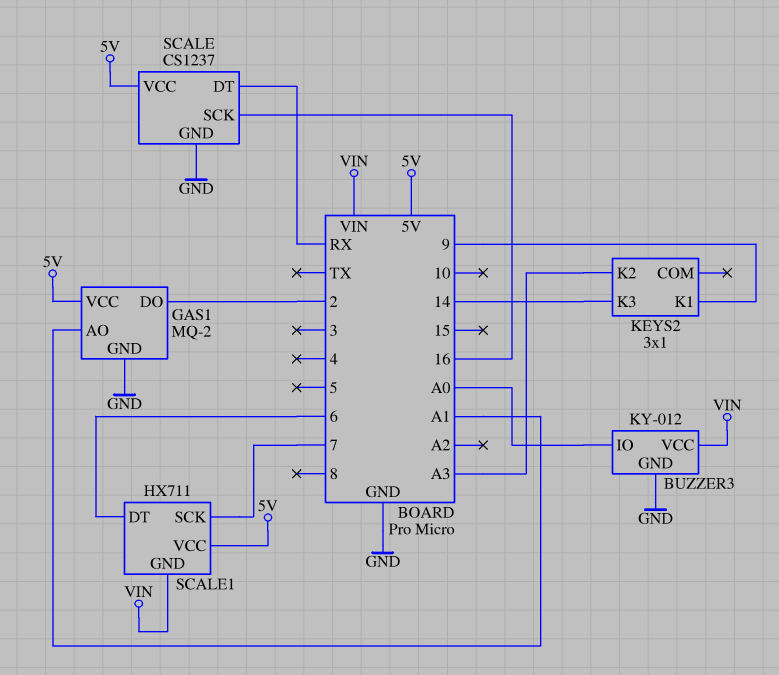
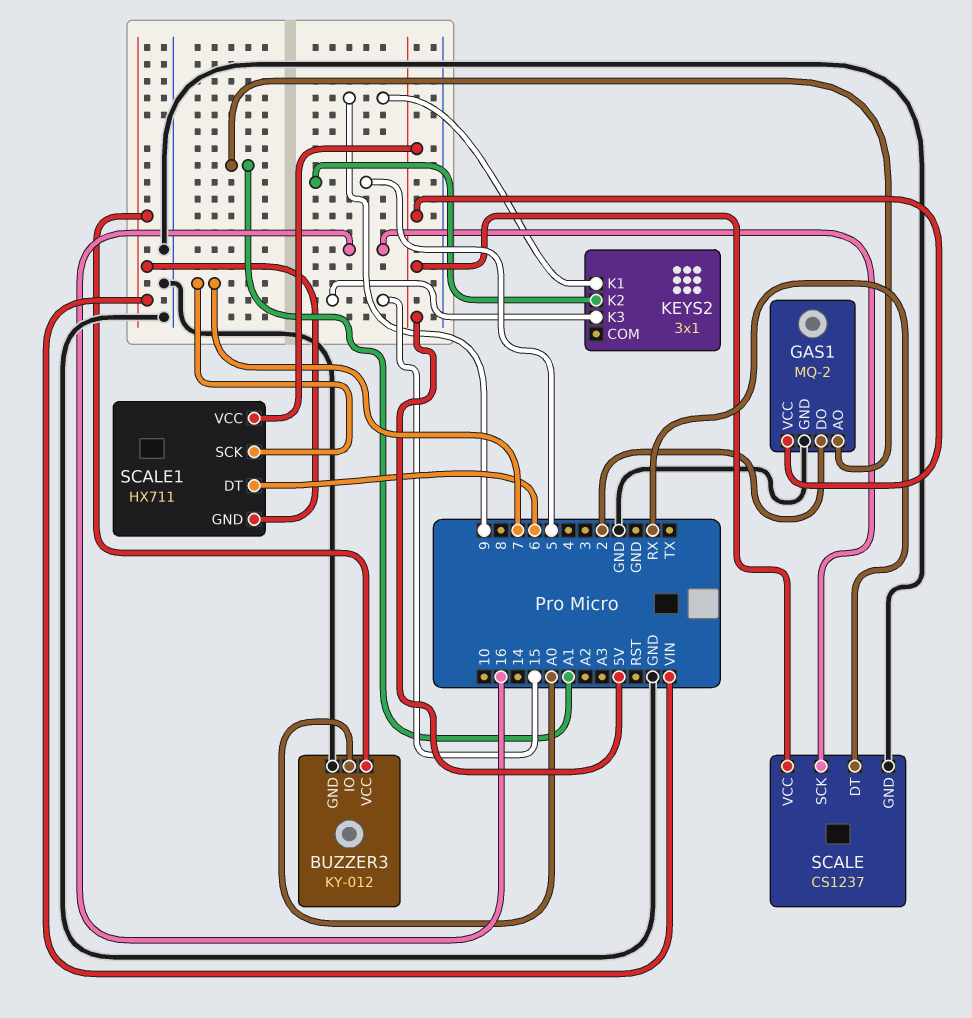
KEYS2 pin K2: A3 -> 5
KEYS2 pin K3: 14 -> 15

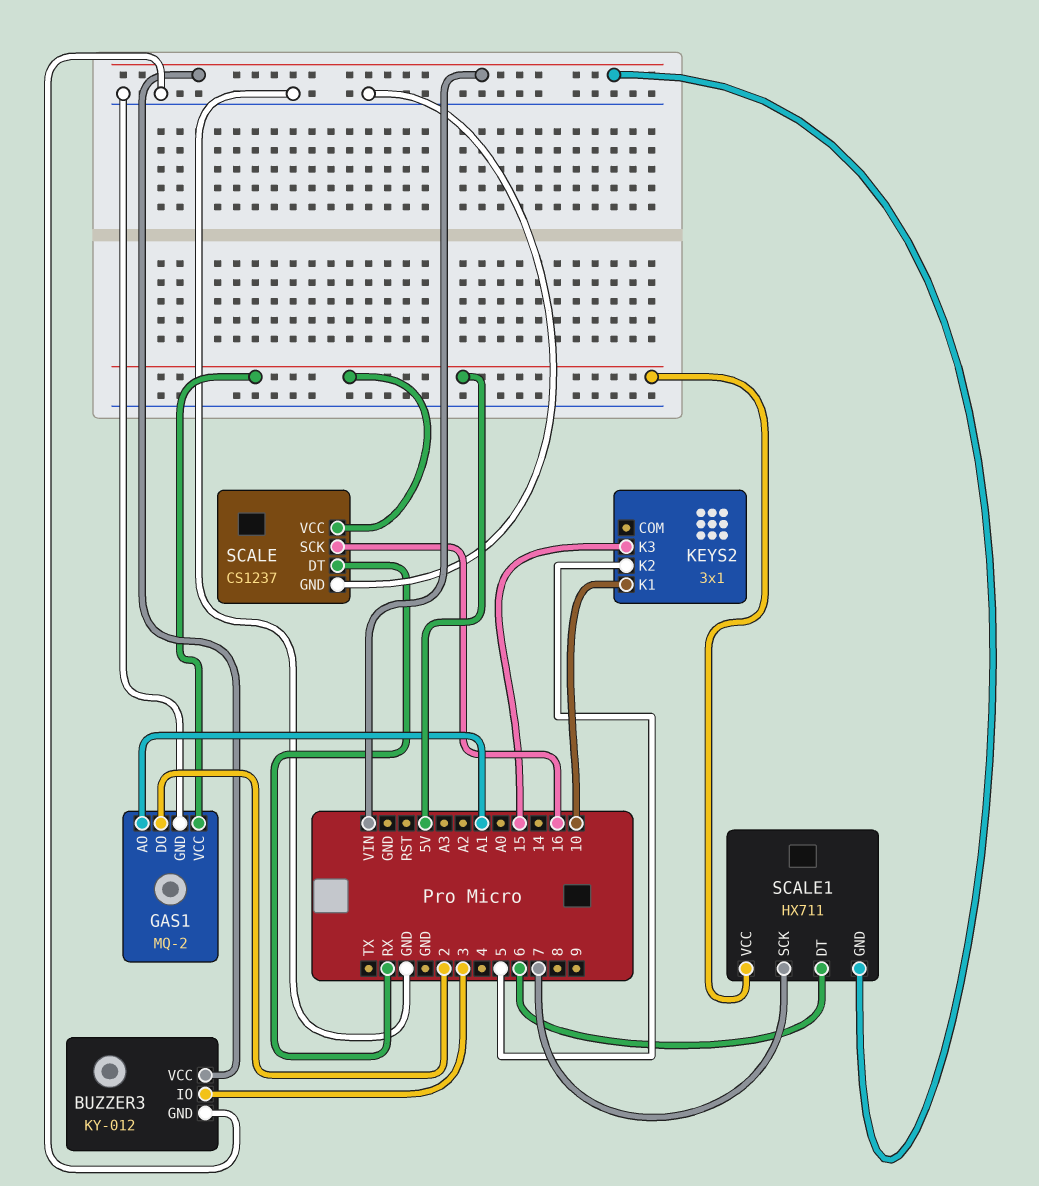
BUZZER3 pin IO: A0 -> 3
KEYS2 pin K1: 9 -> 10

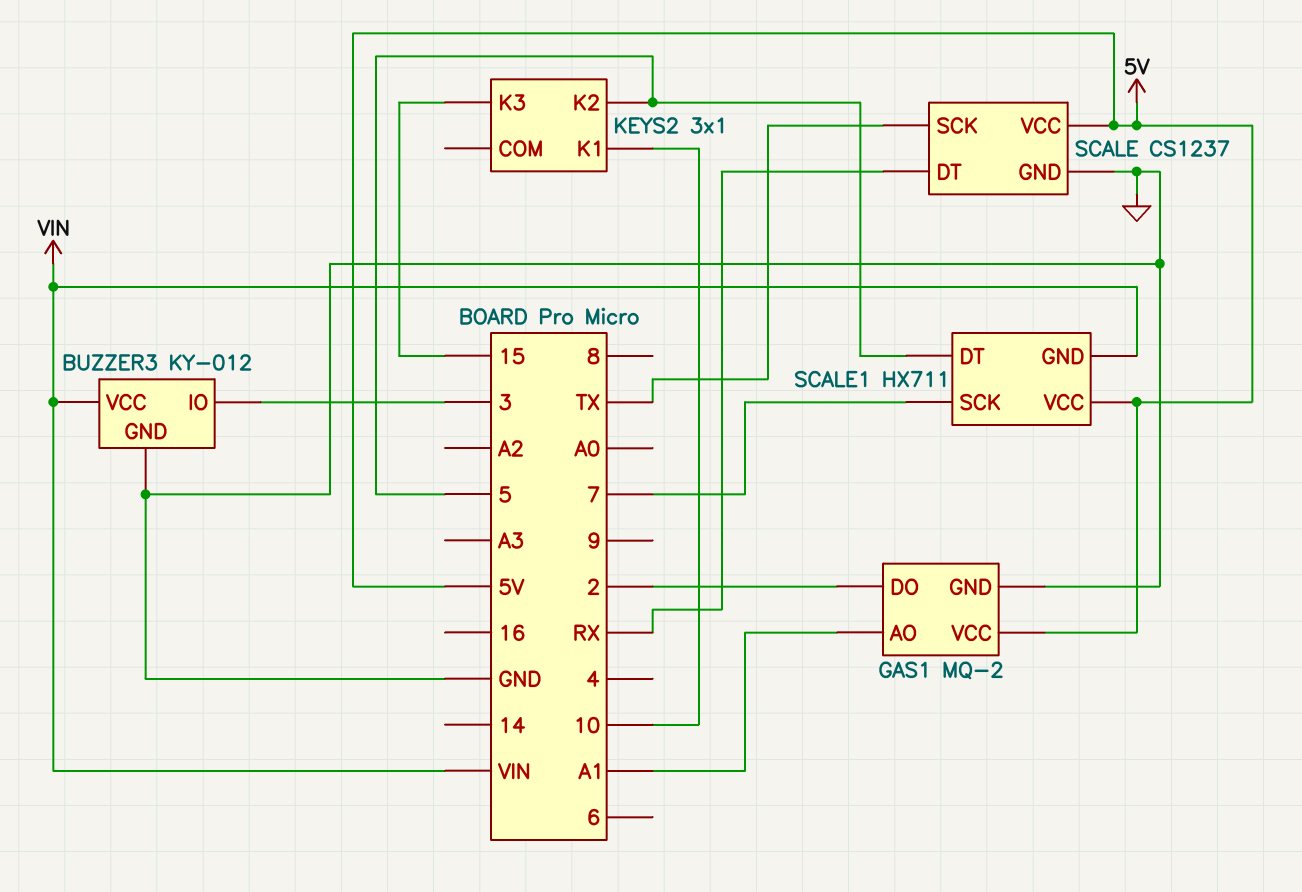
SCALE pin SCK: 16 -> TX
SCALE1 pin DT: 6 -> 5

